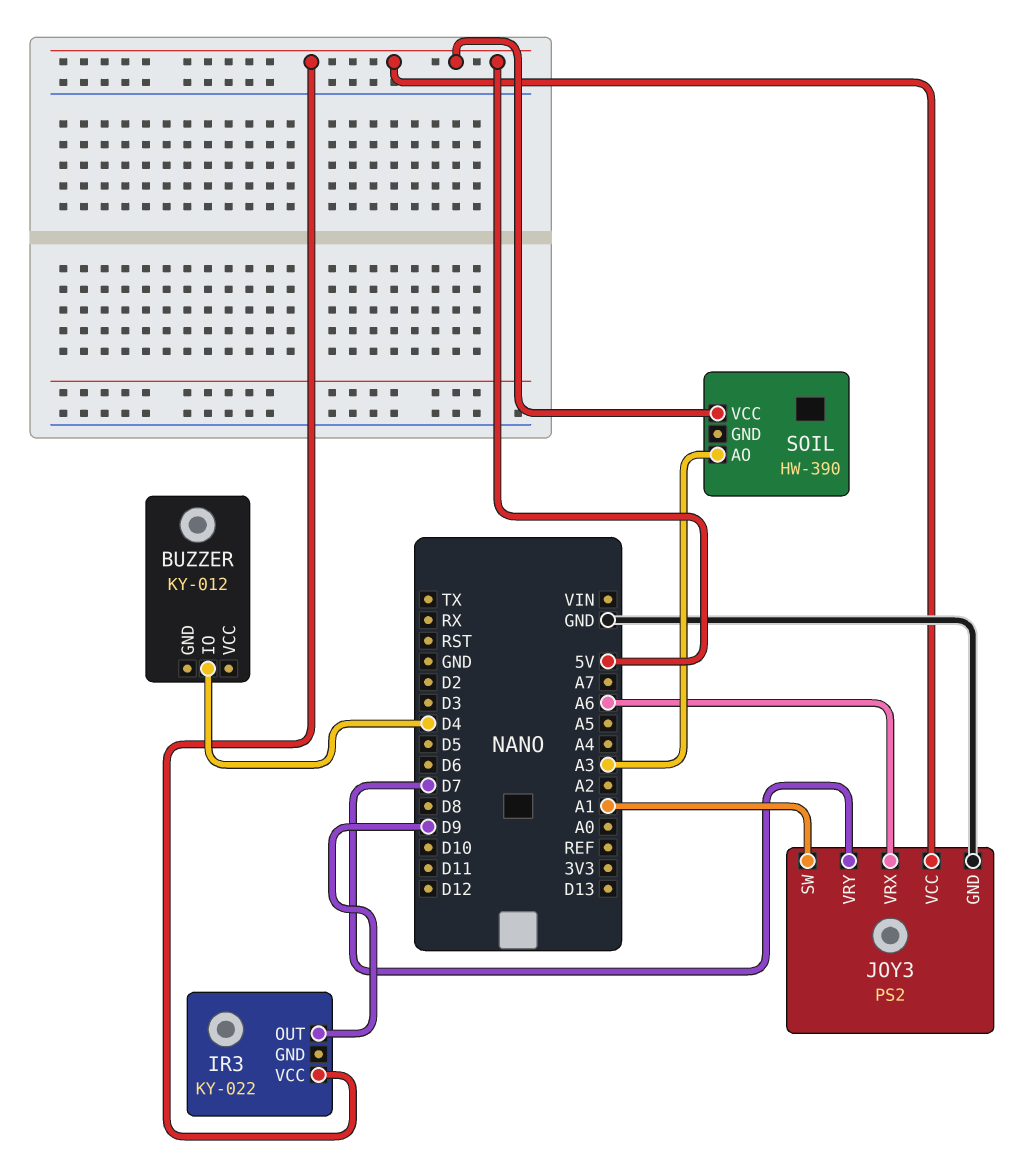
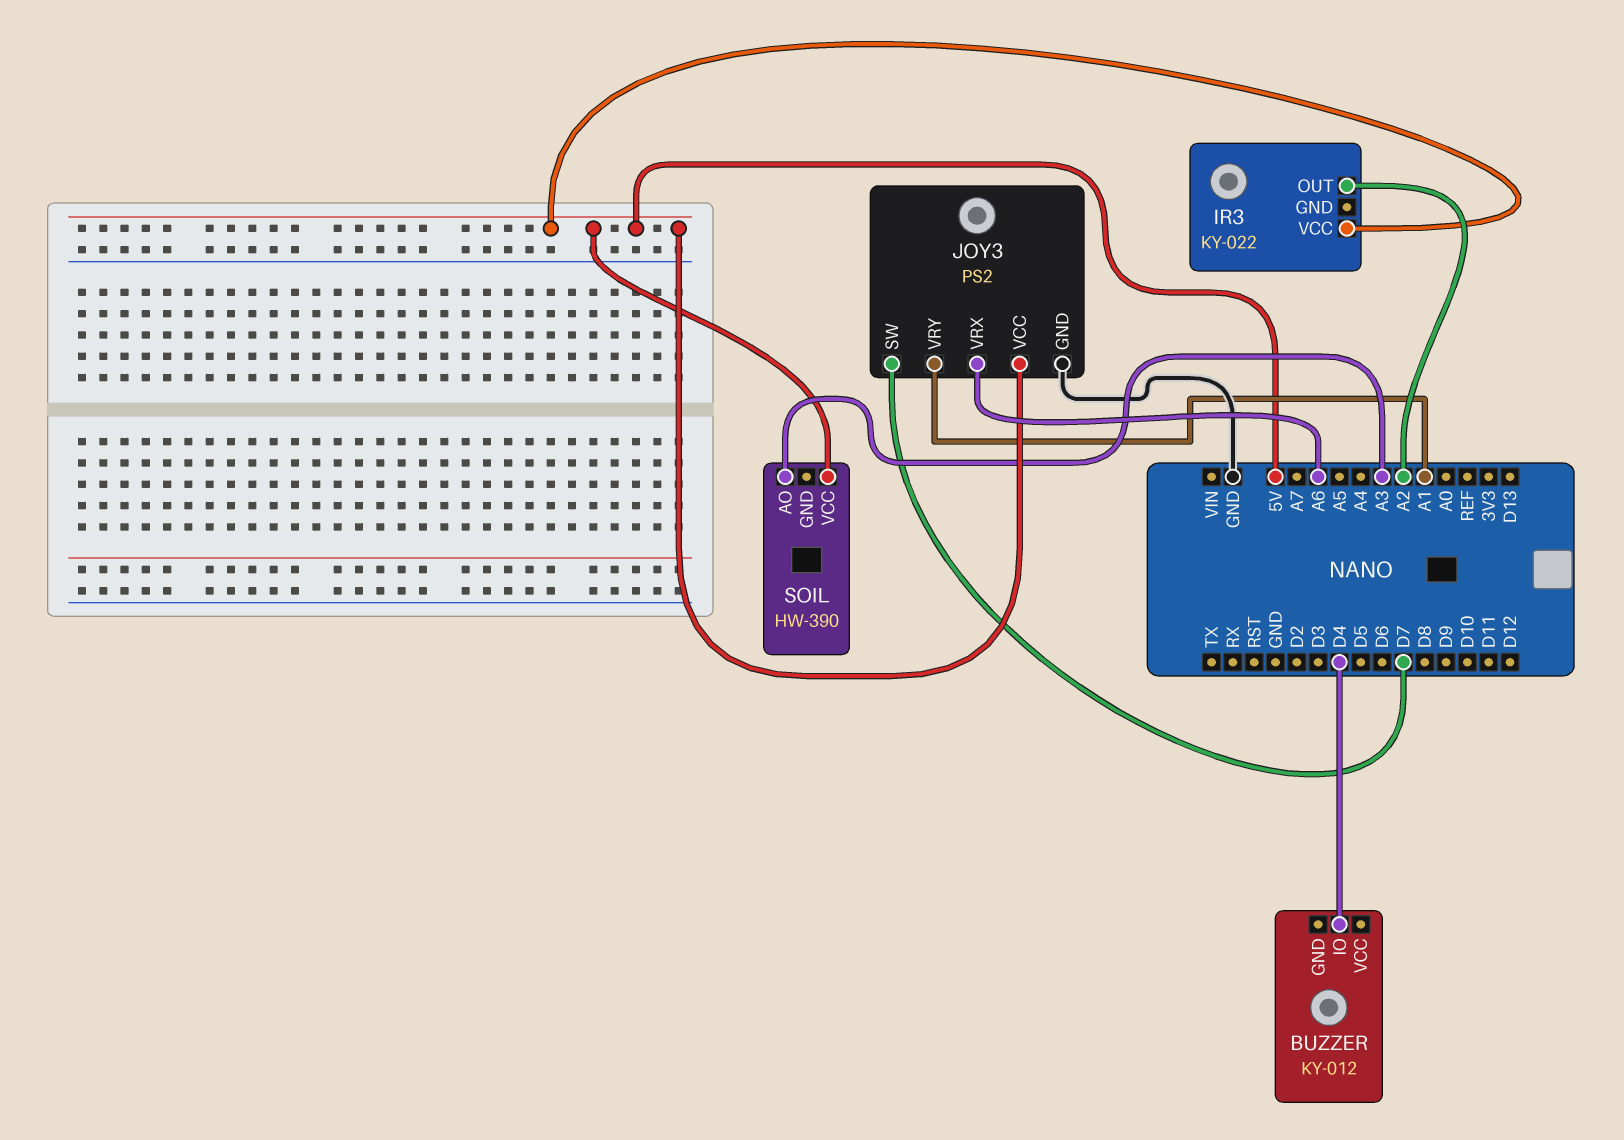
IR3 pin OUT: D9 -> A2
JOY3 pin SW: A1 -> D7
JOY3 pin VRY: D7 -> A1

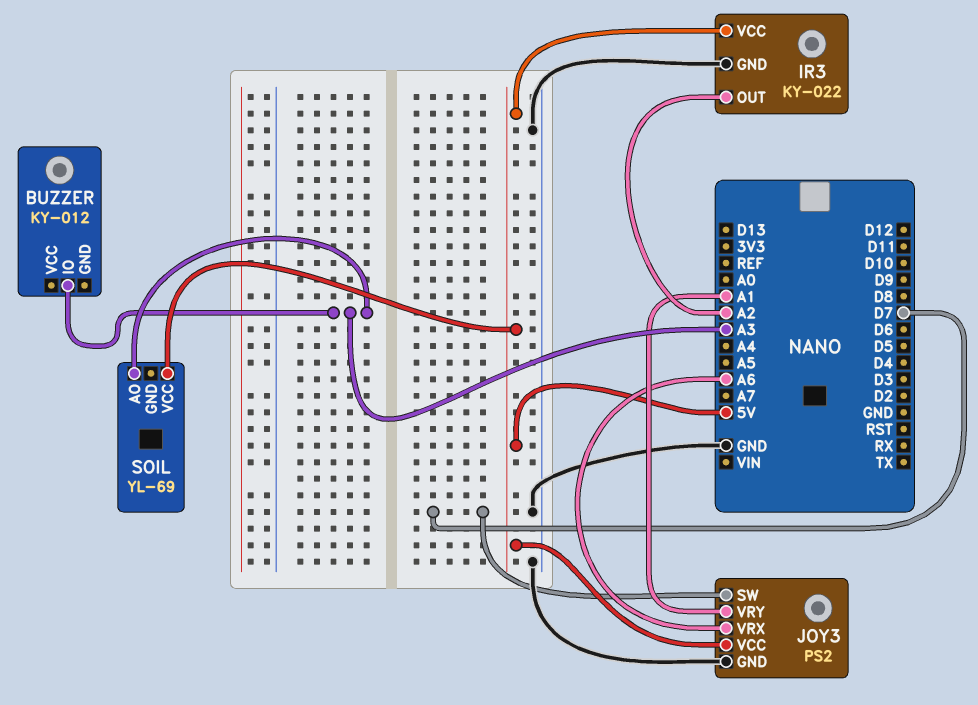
BUZZER pin IO: D4 -> A3
IR3 pin GND: none -> GND
SOIL: HW-390 -> YL-69

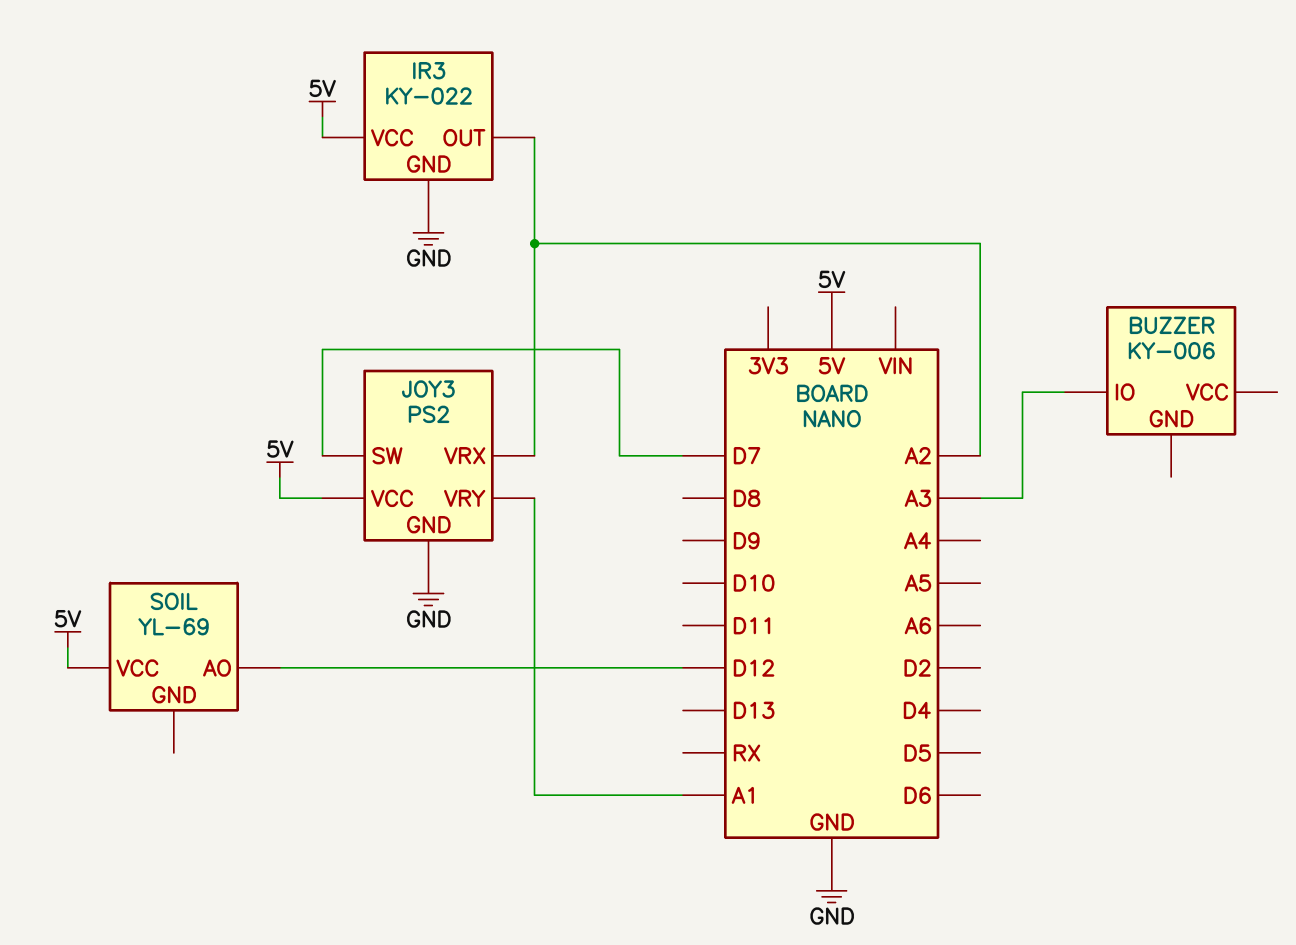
BUZZER: KY-012 -> KY-006
JOY3 pin VRX: A6 -> A2
SOIL pin AO: A3 -> D12

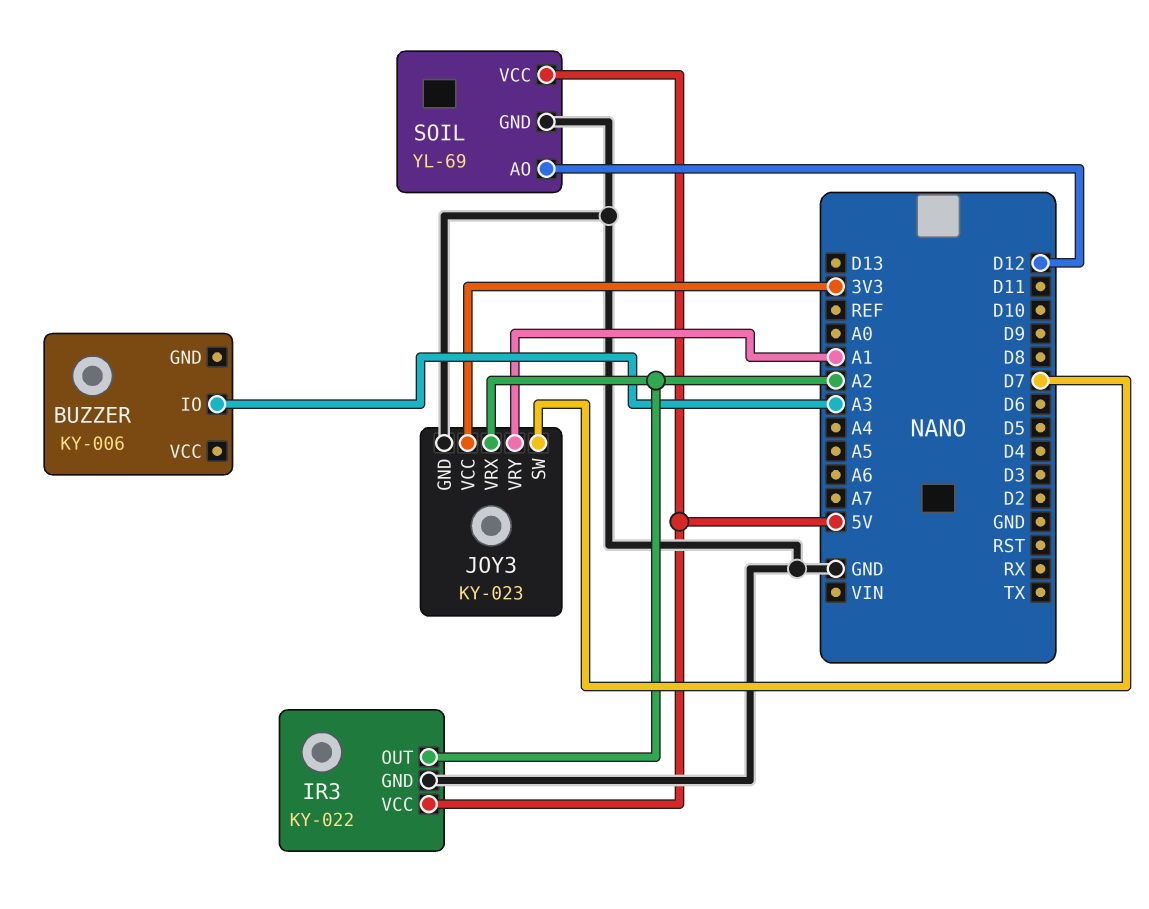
JOY3: PS2 -> KY-023
JOY3 pin VCC: 5V -> 3V3
SOIL pin GND: none -> GND

